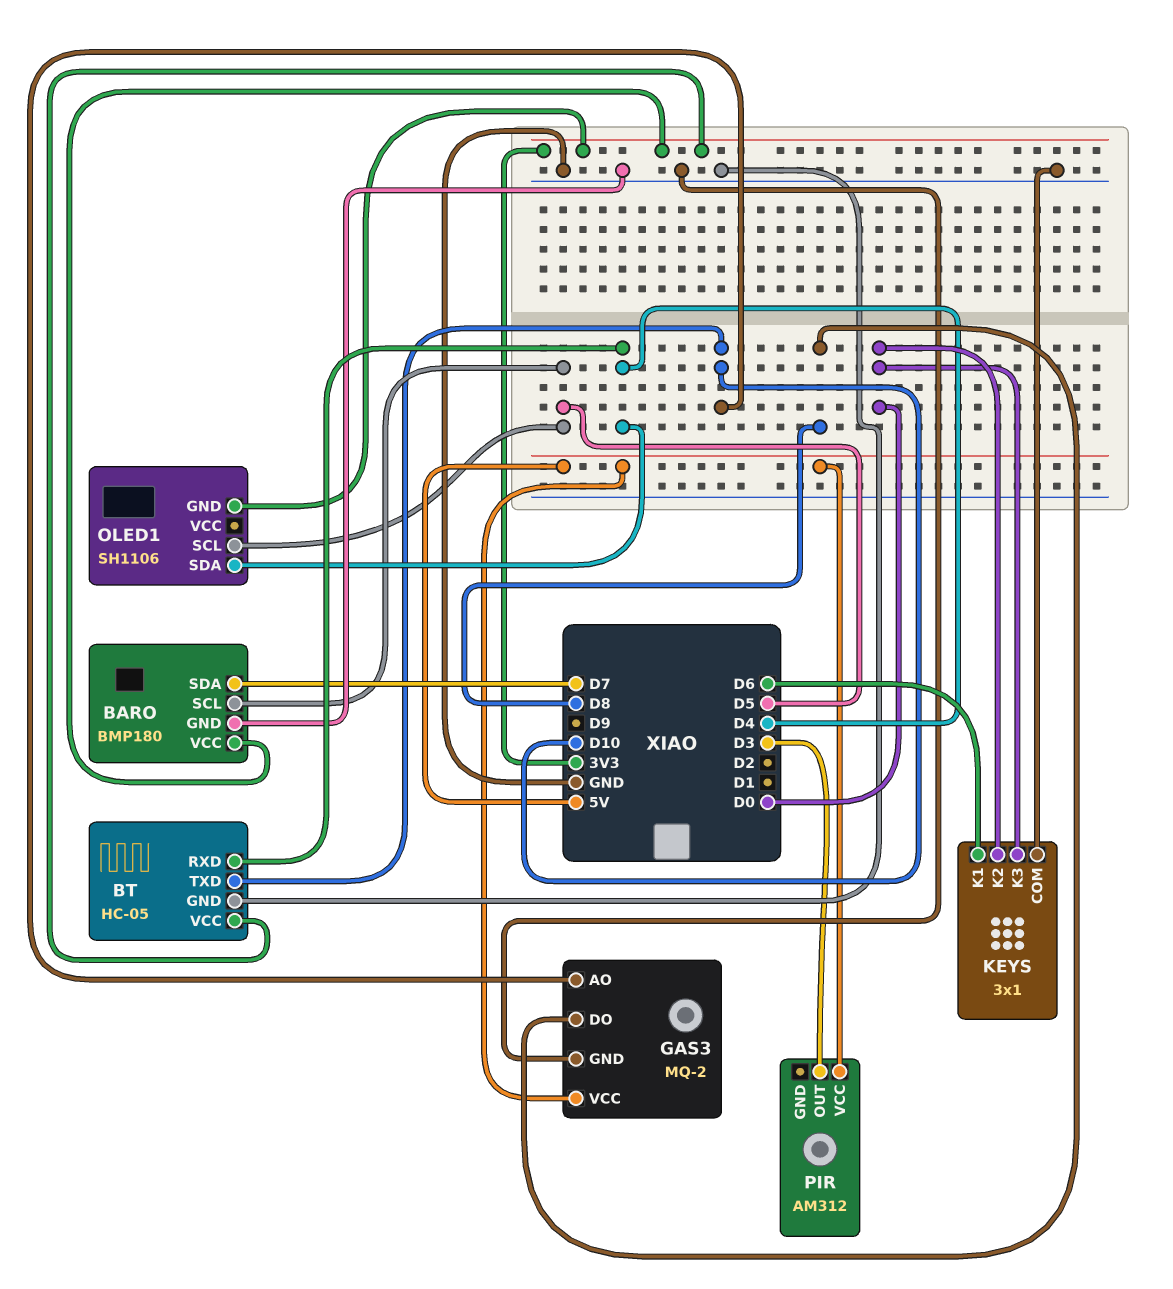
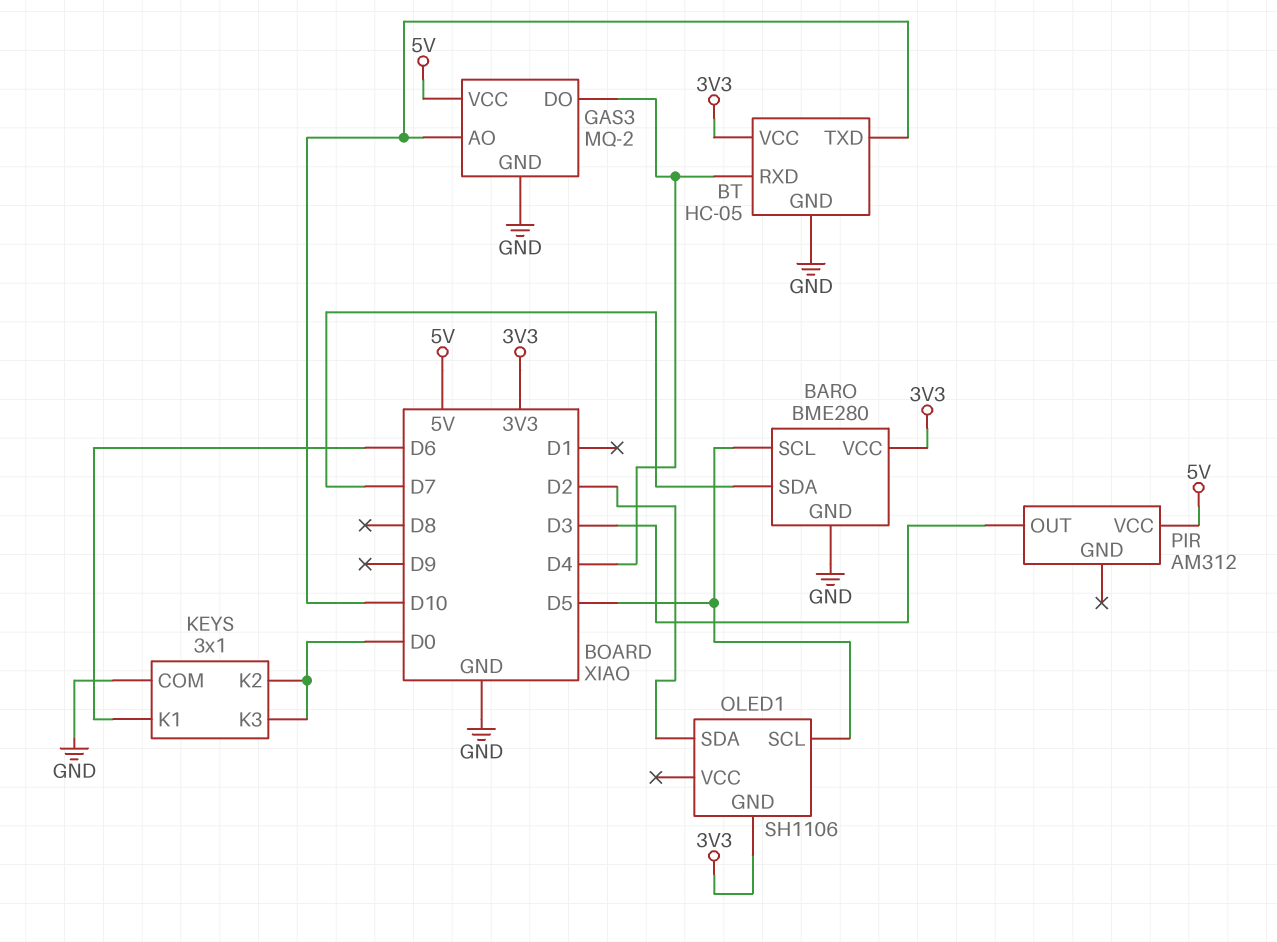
BARO: BMP180 -> BME280
GAS3 pin DO: D8 -> D4
OLED1 pin SDA: D4 -> D2

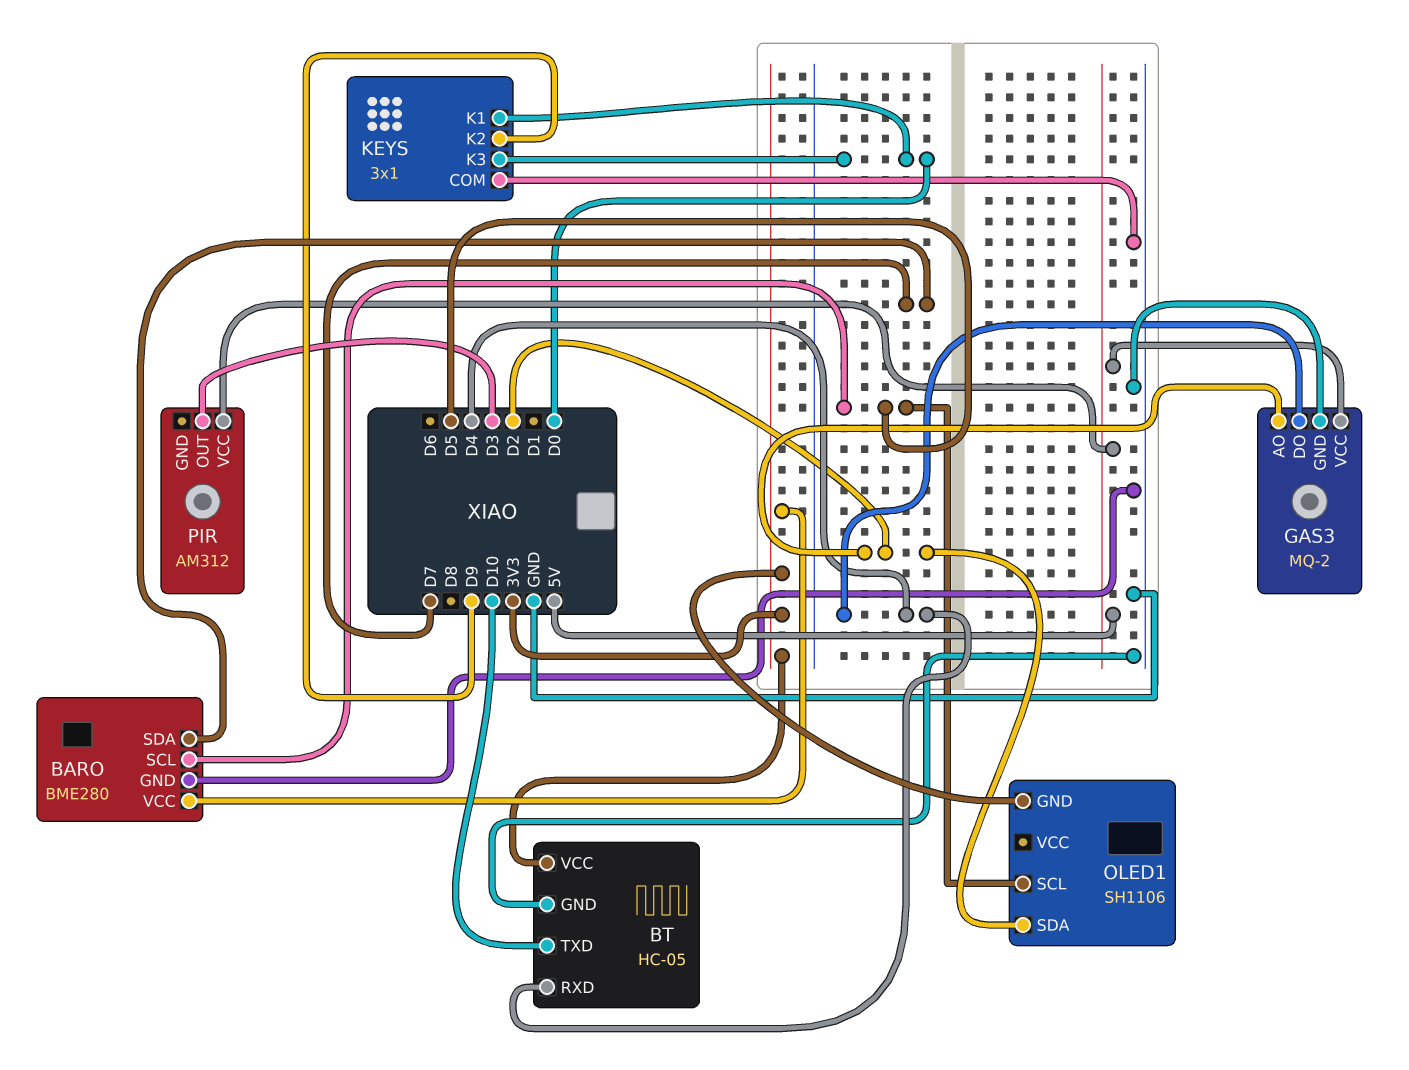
GAS3 pin AO: D10 -> D2
KEYS pin K1: D6 -> D0
KEYS pin K2: D0 -> D9

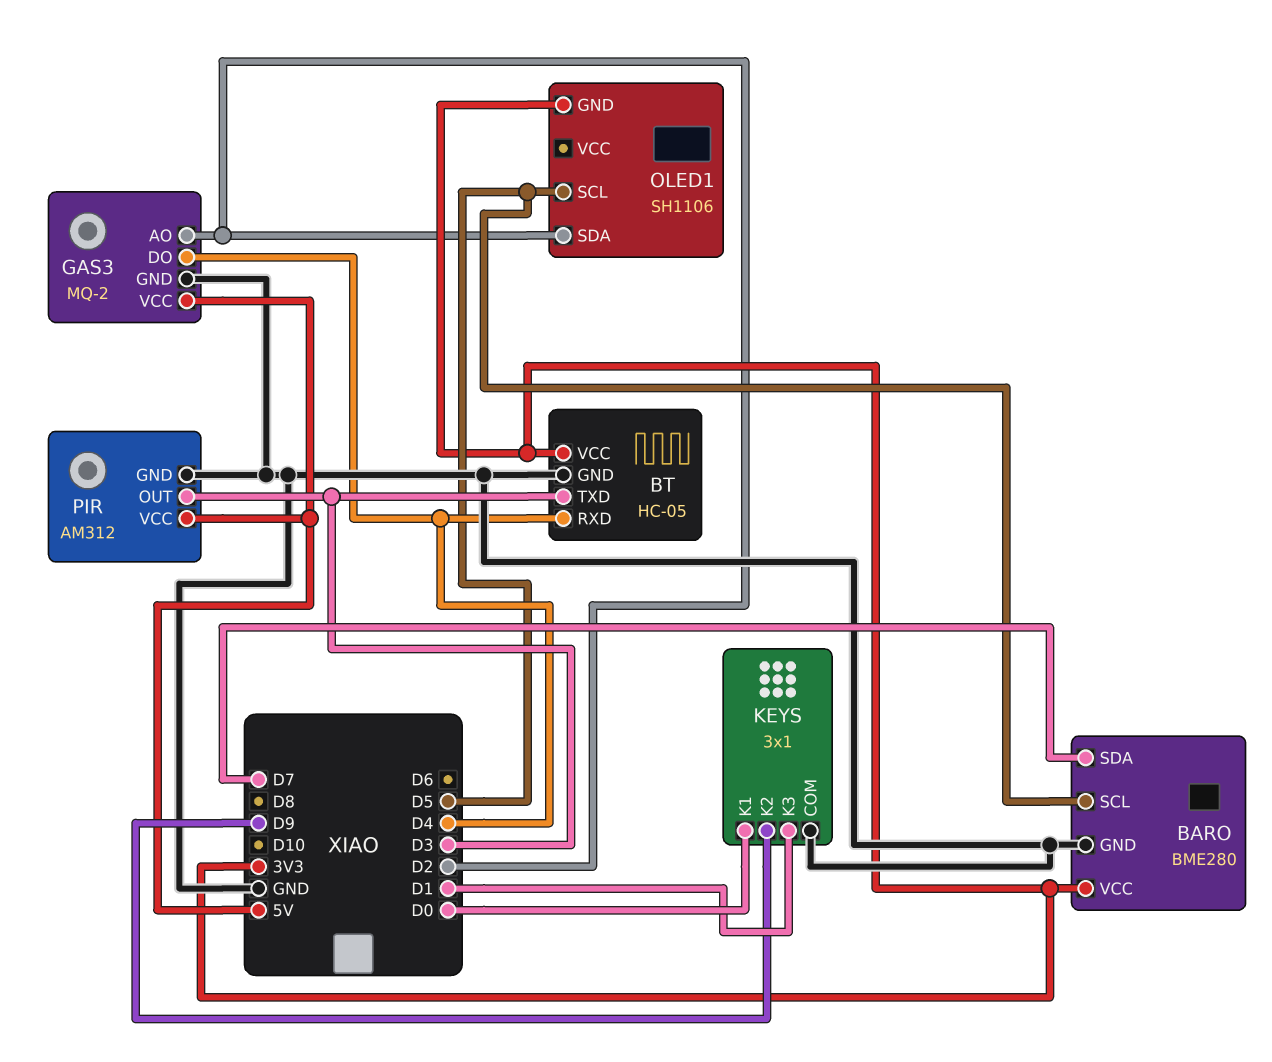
BT pin TXD: D10 -> D3
KEYS pin K3: D0 -> D1
PIR pin GND: none -> GND

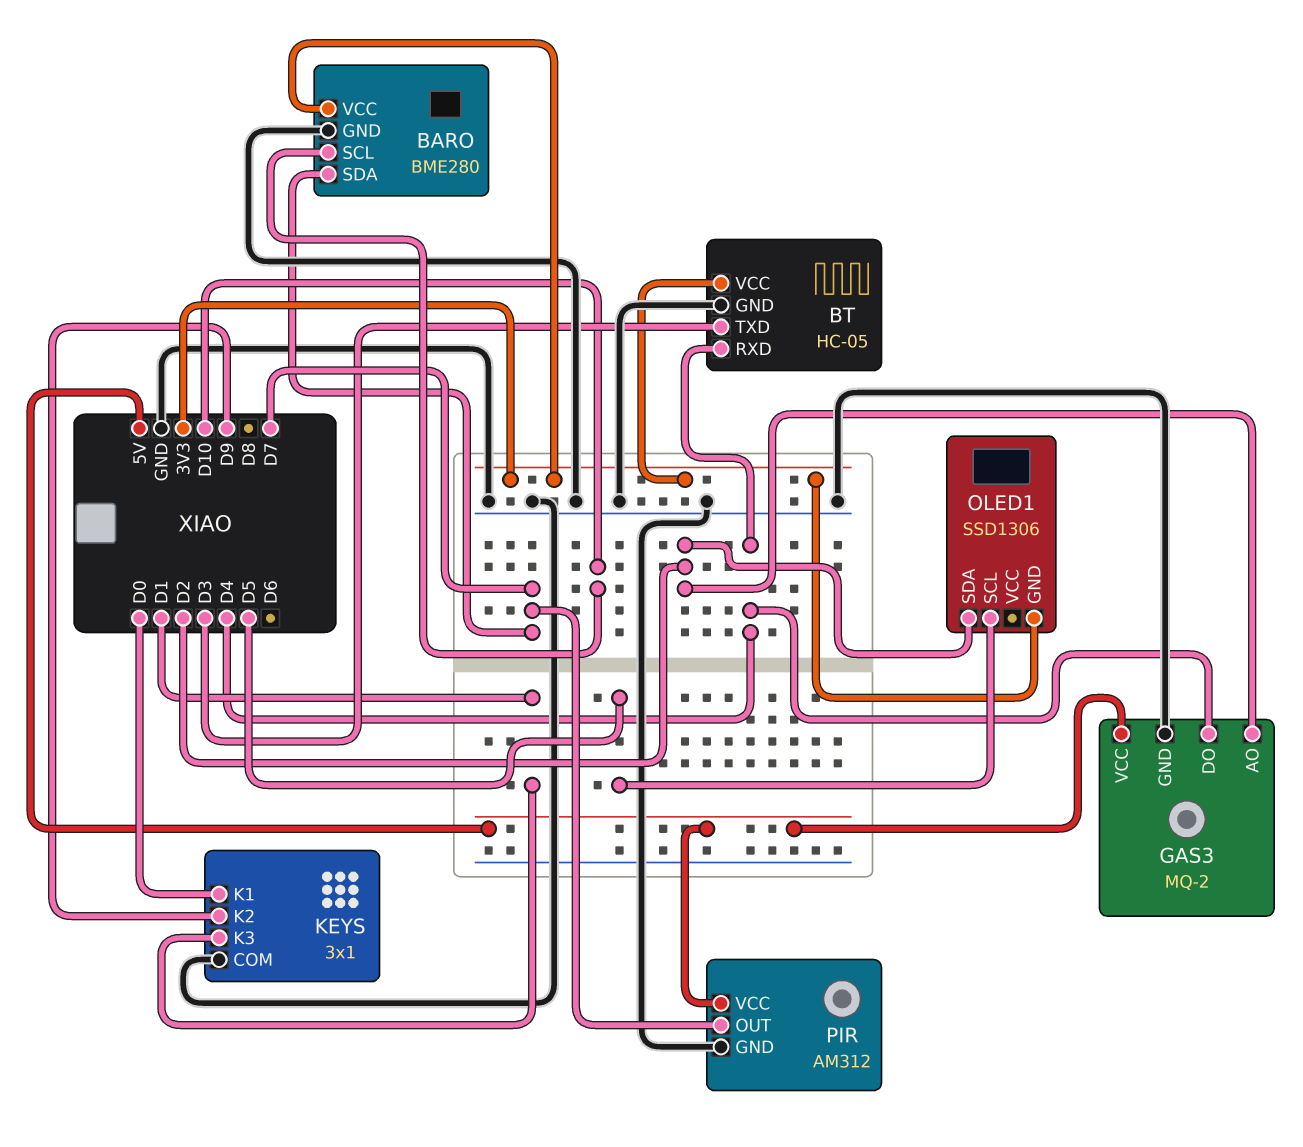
BARO pin SCL: D5 -> D10
OLED1: SH1106 -> SSD1306
PIR pin OUT: D3 -> D7

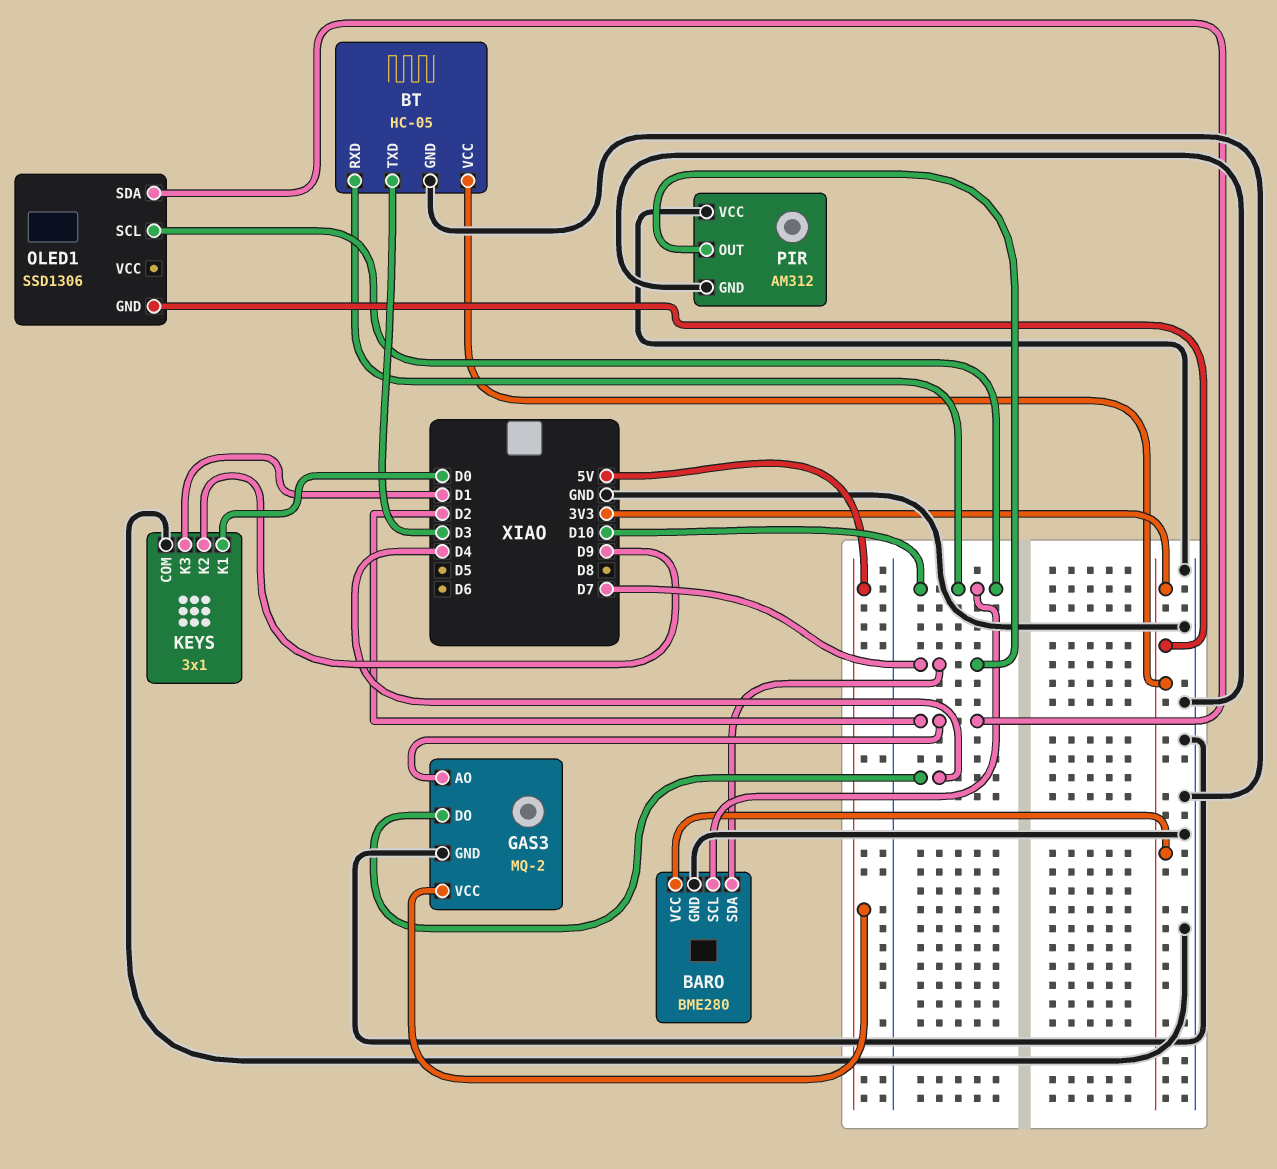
BT pin RXD: D4 -> D10
OLED1 pin SCL: D5 -> D10
PIR pin VCC: 5V -> GND

